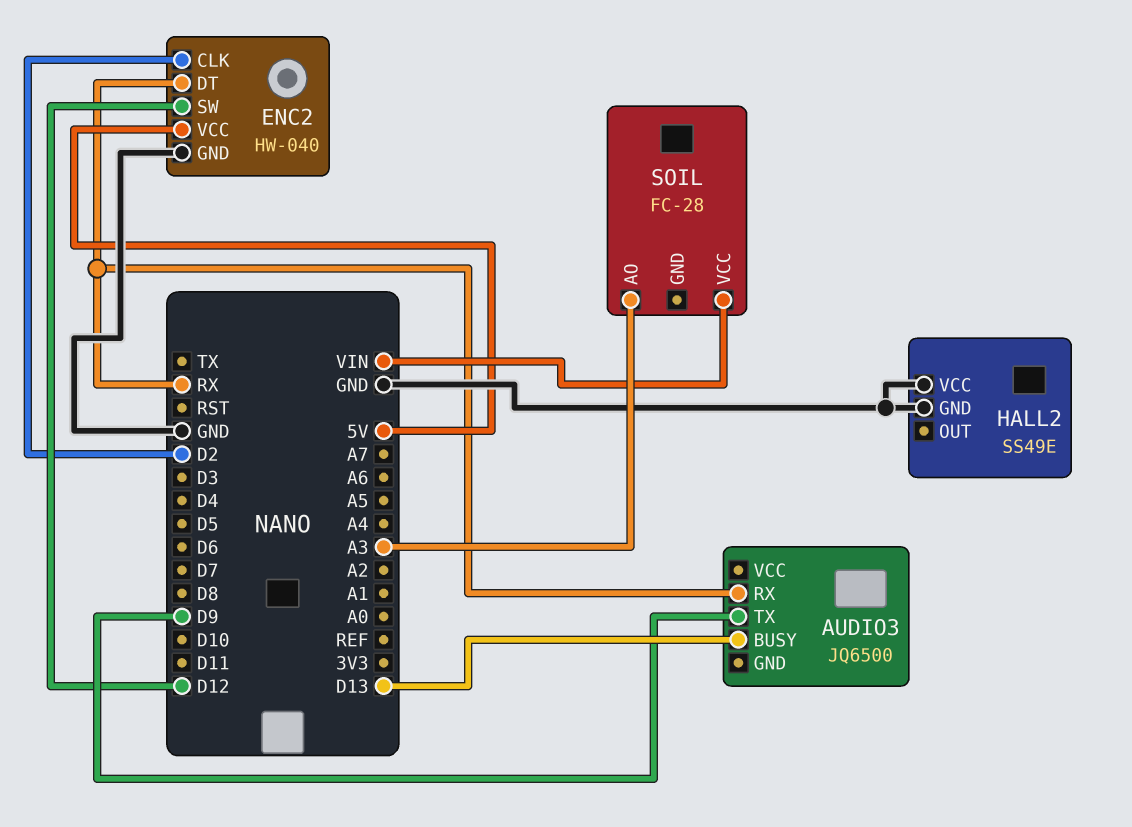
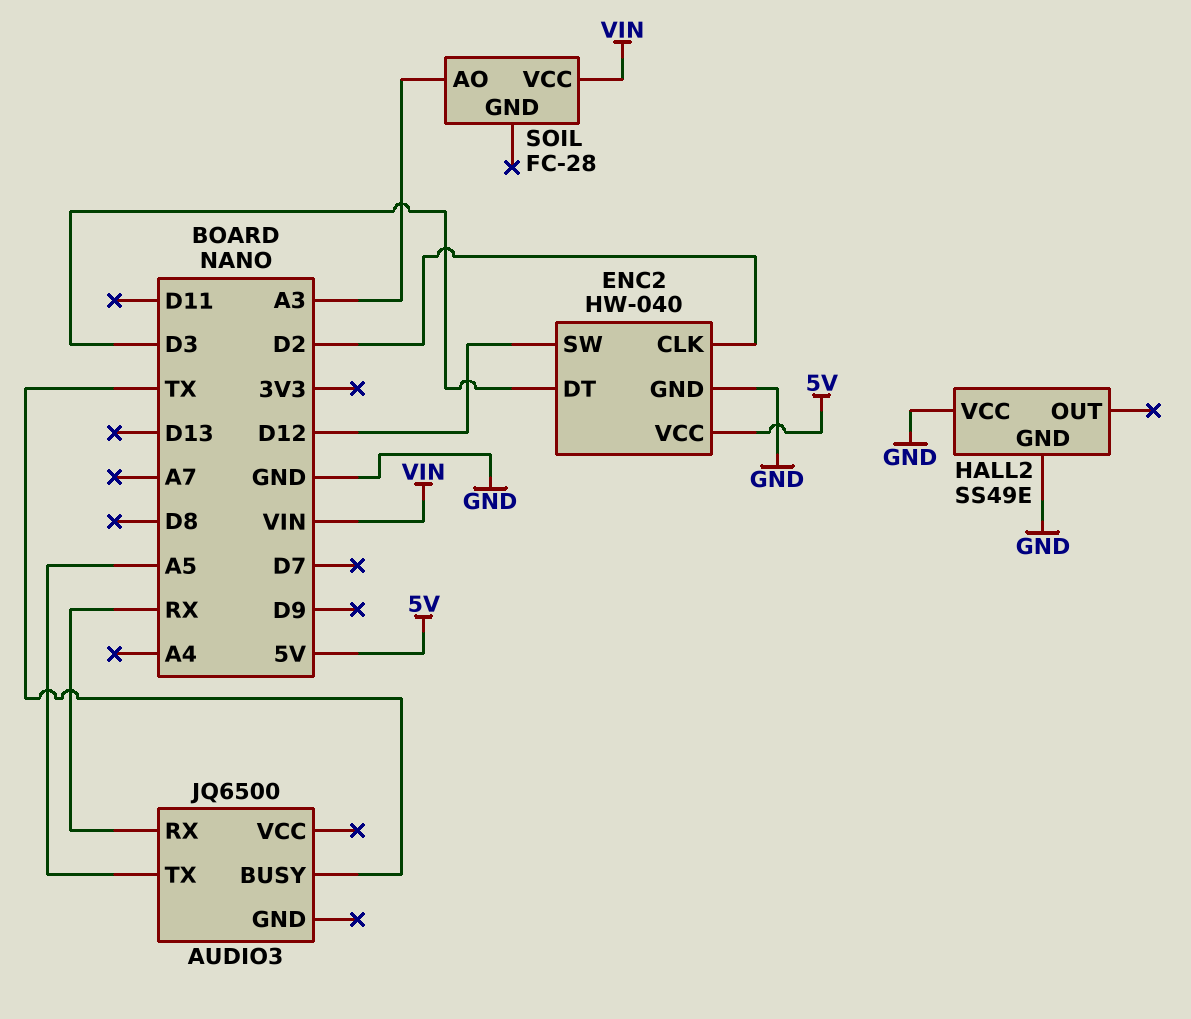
AUDIO3 pin BUSY: D13 -> TX
AUDIO3 pin TX: D9 -> A5
ENC2 pin DT: RX -> D3

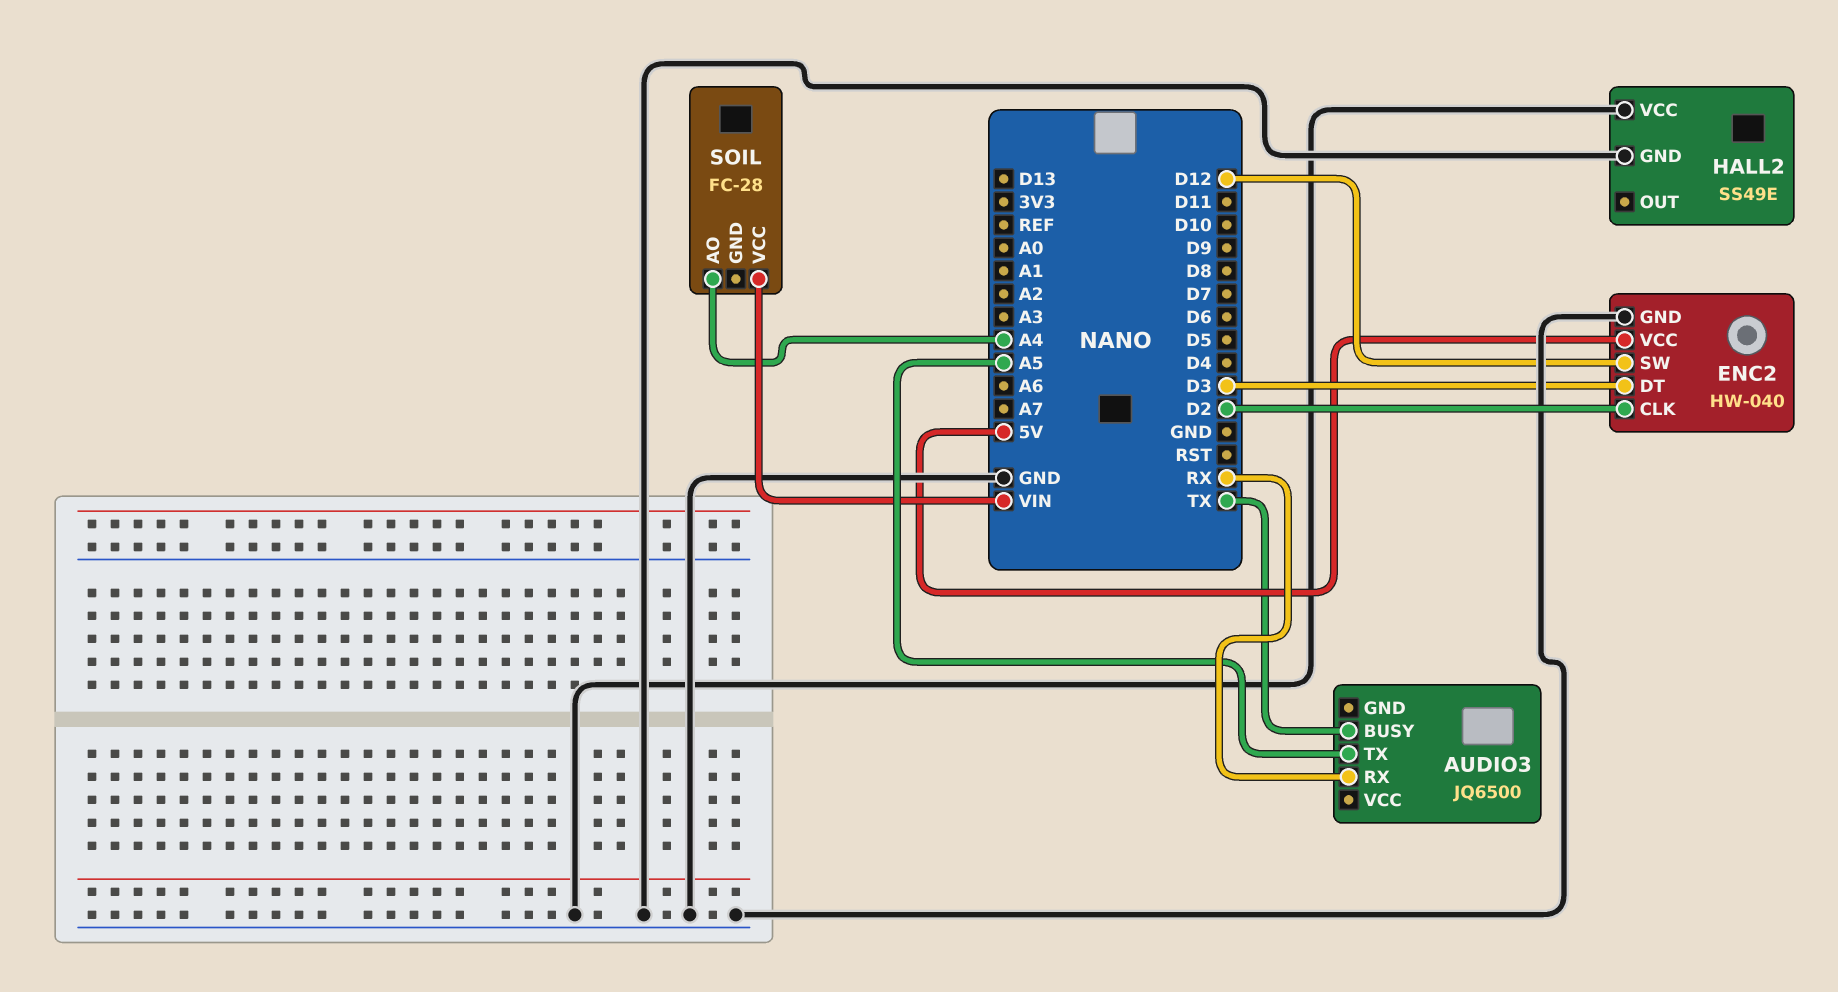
SOIL pin AO: A3 -> A4

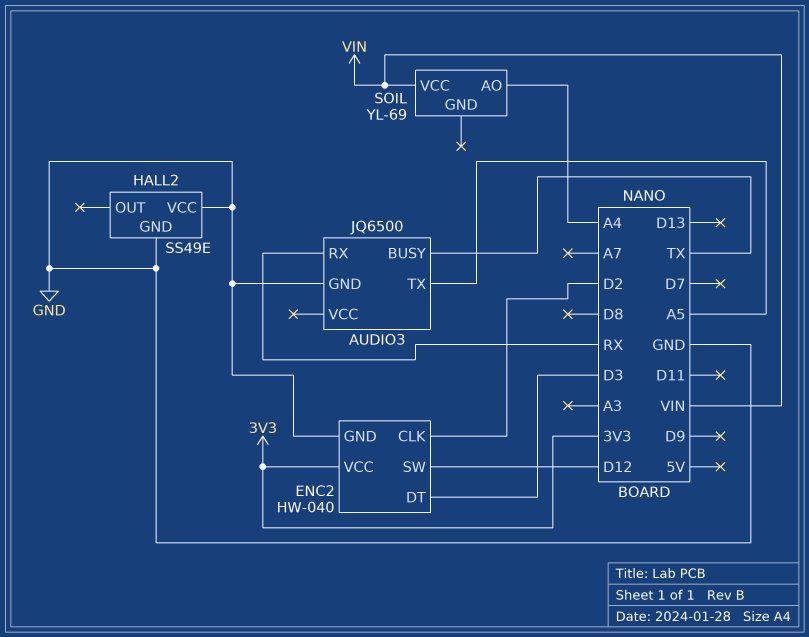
AUDIO3 pin GND: none -> GND
ENC2 pin VCC: 5V -> 3V3
SOIL: FC-28 -> YL-69

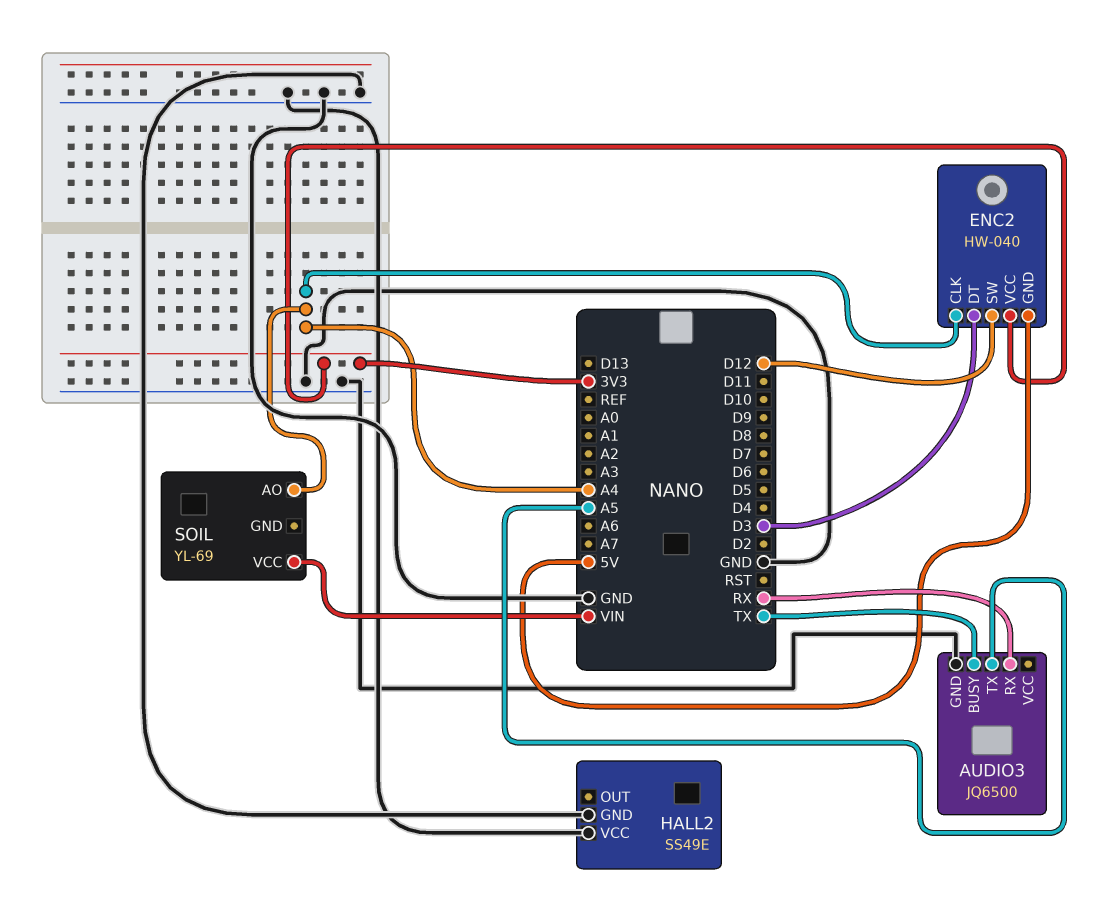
ENC2 pin CLK: D2 -> A4
ENC2 pin GND: GND -> 5V

